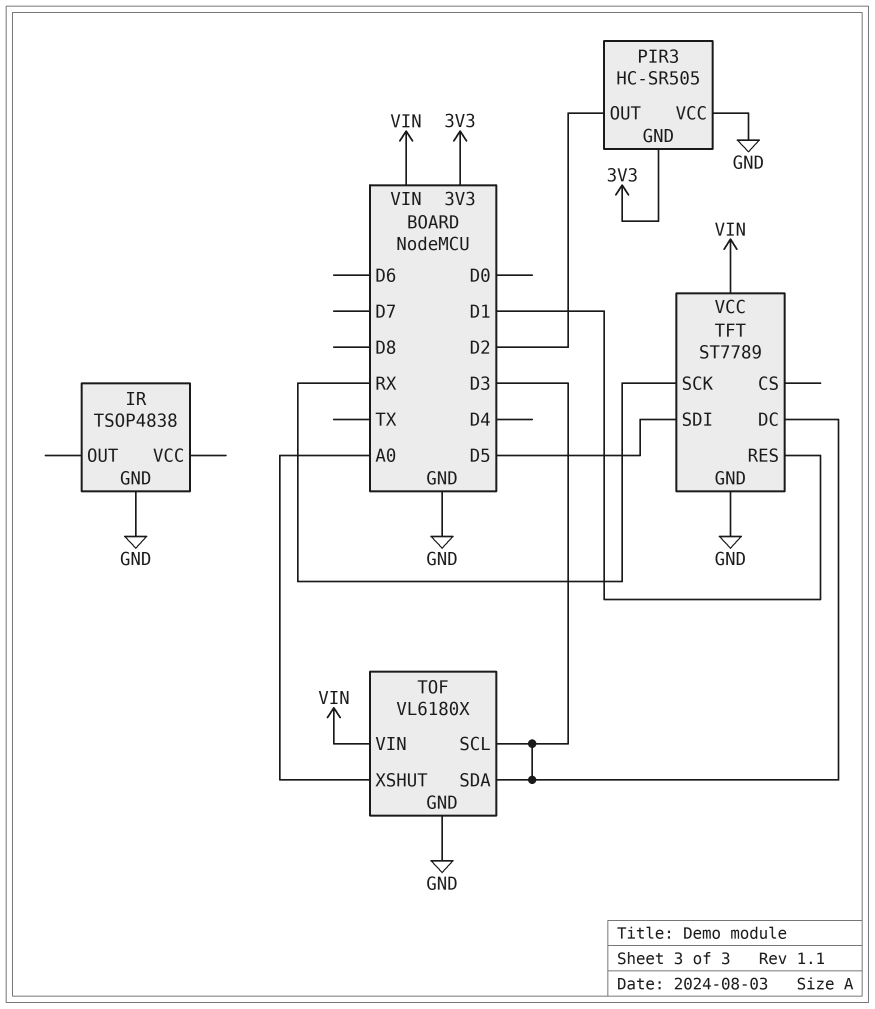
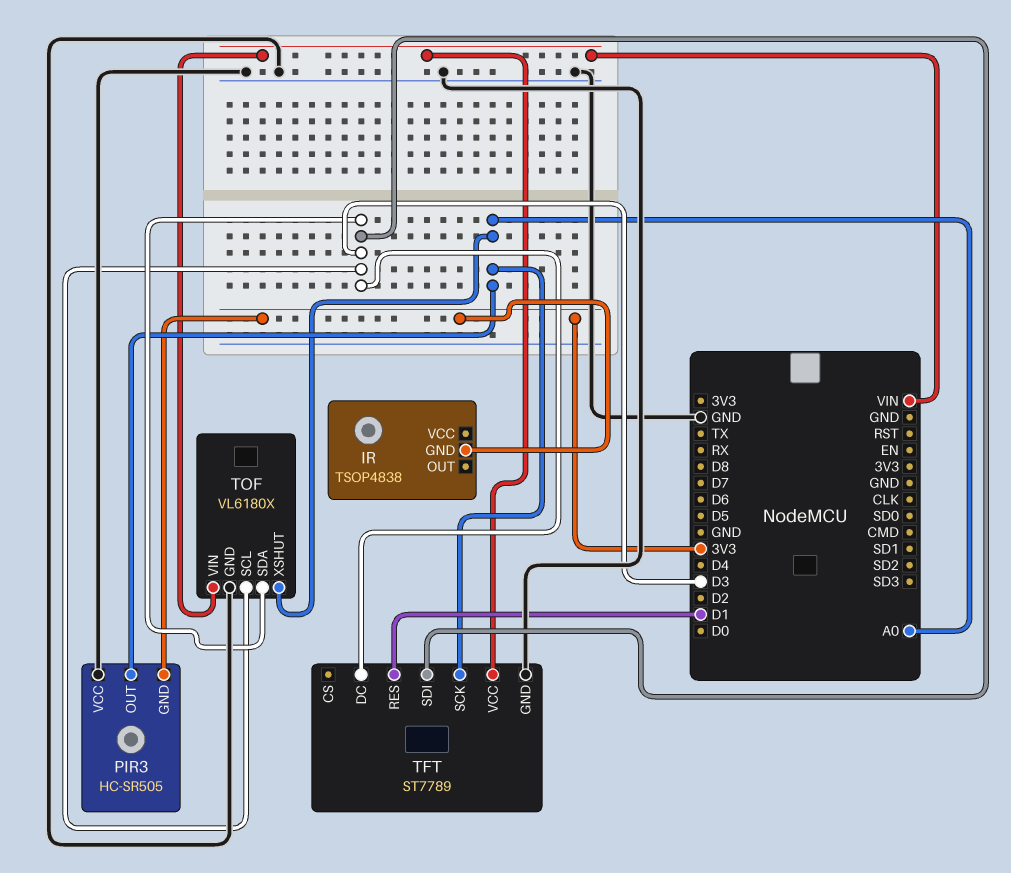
IR pin GND: GND -> 3V3
PIR3 pin OUT: D2 -> A0
TFT pin SCK: RX -> A0
TFT pin SDI: D5 -> D3

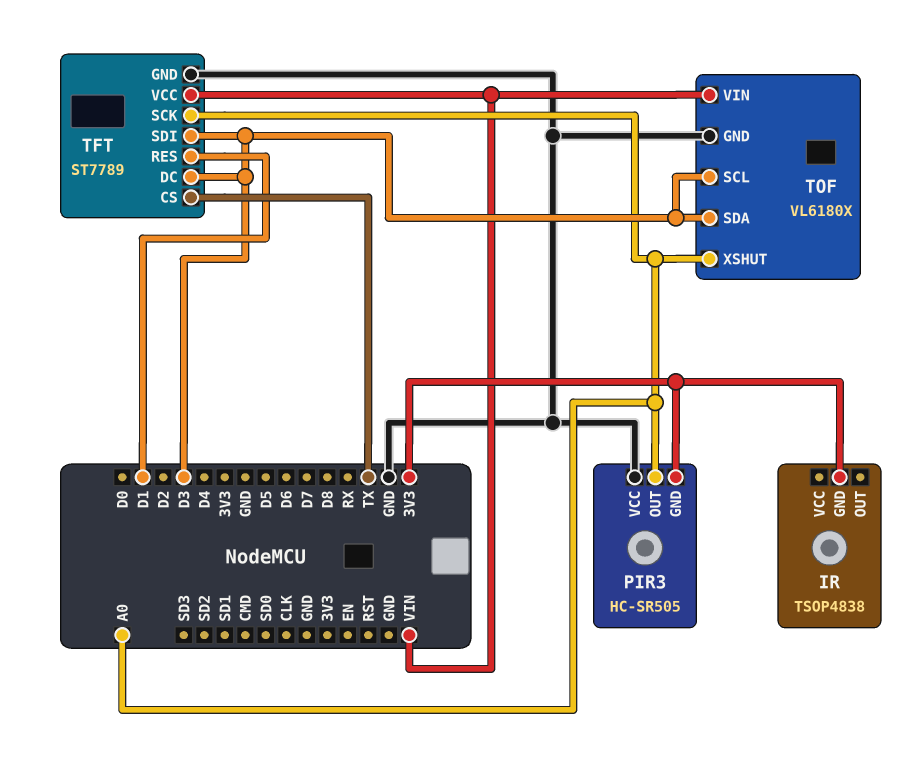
TFT pin CS: none -> TX

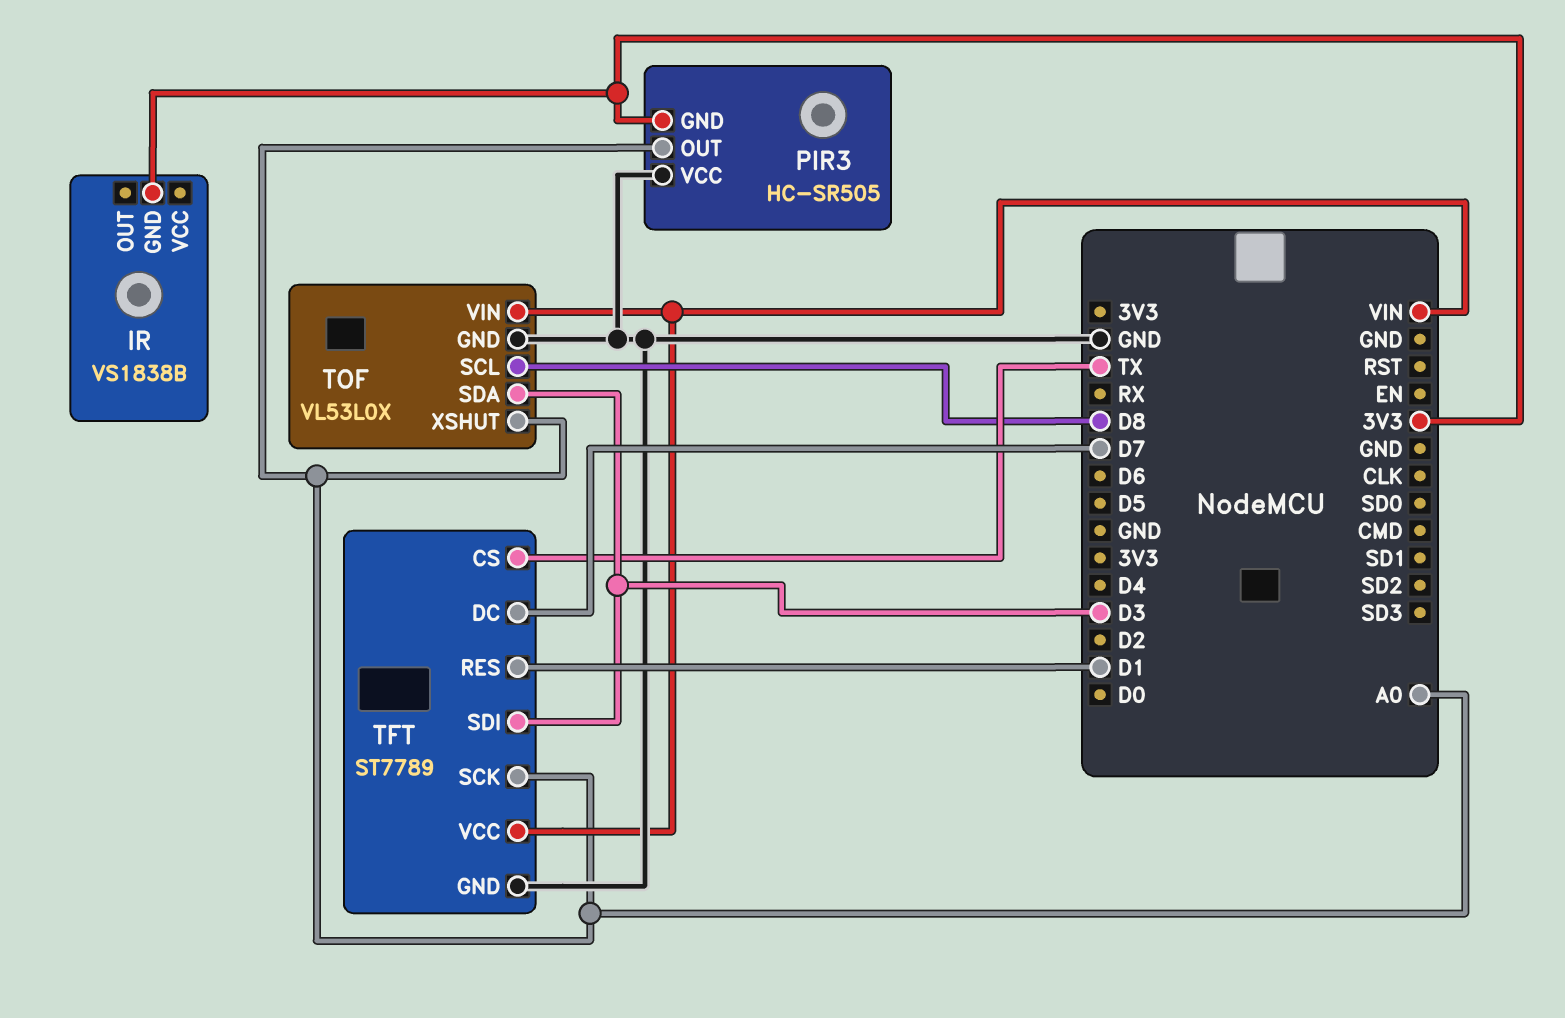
IR: TSOP4838 -> VS1838B
TFT pin DC: D3 -> D7
TOF: VL6180X -> VL53L0X
TOF pin SCL: D3 -> D8

